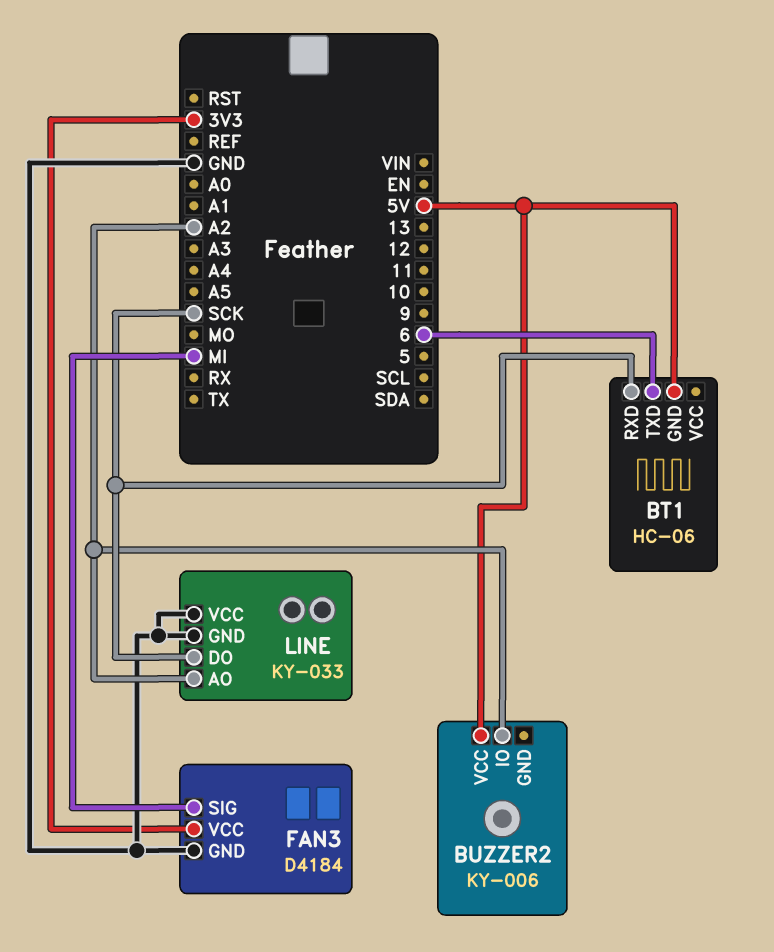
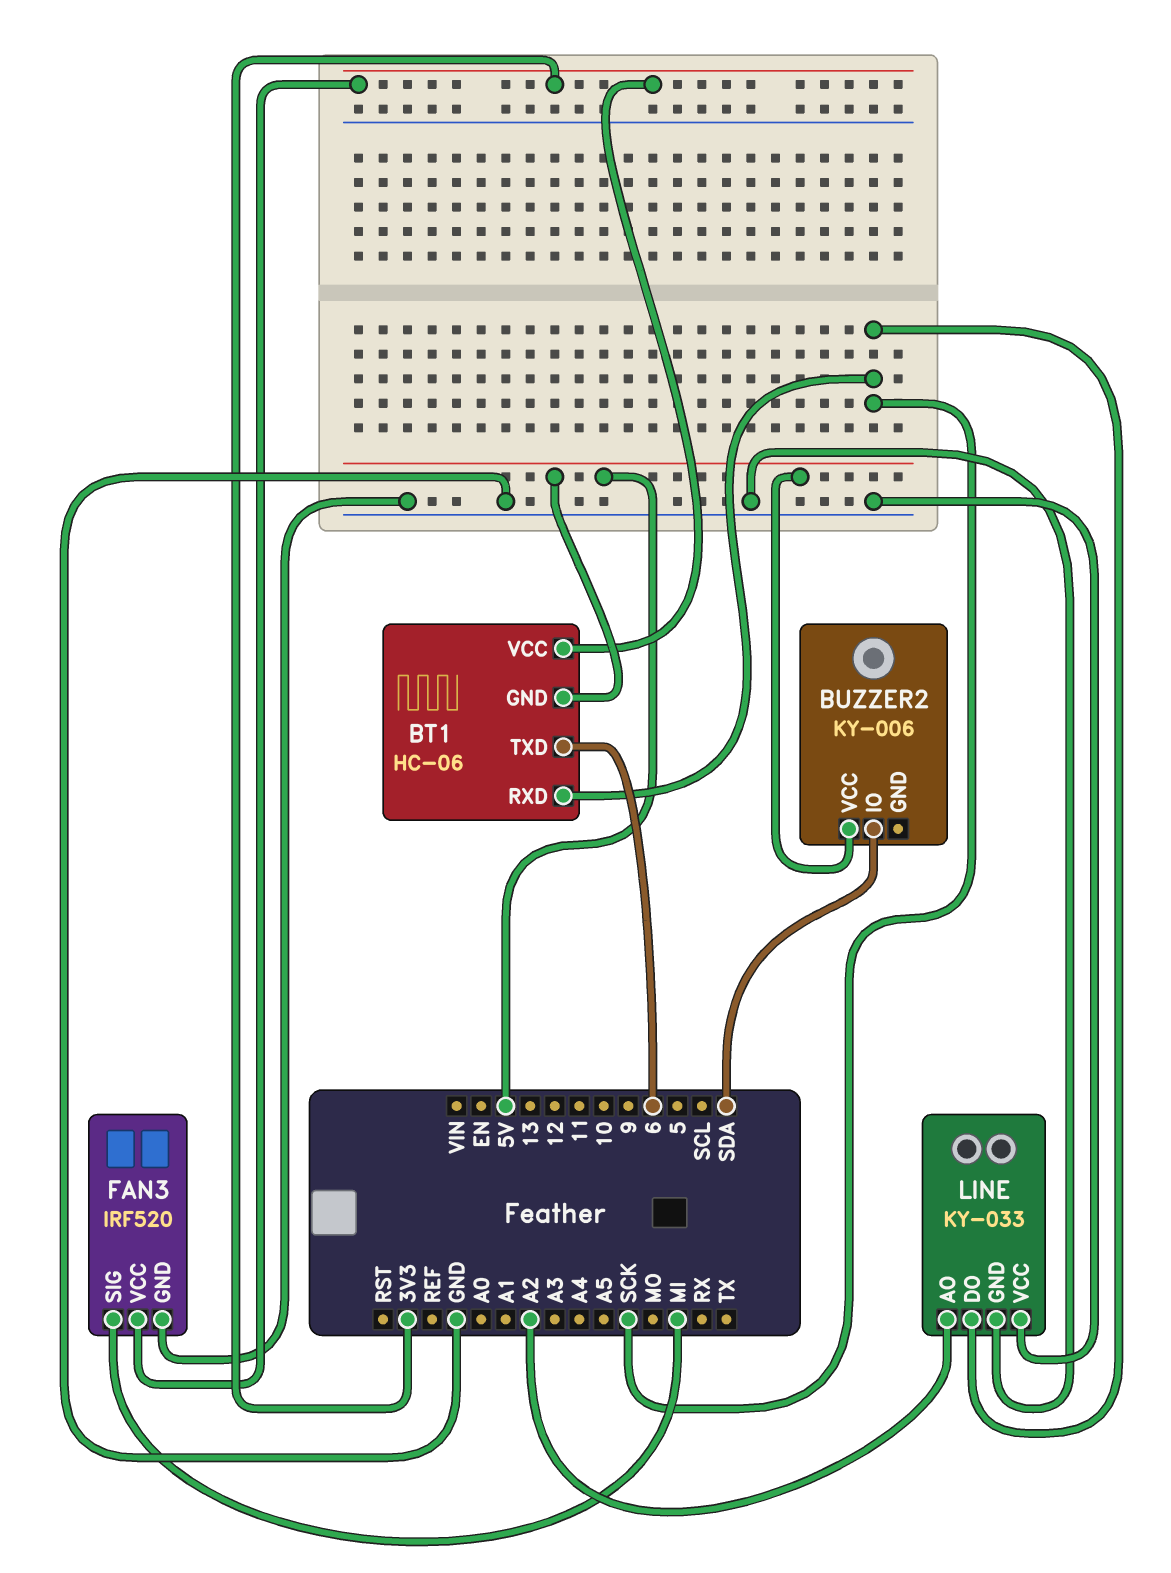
BT1 pin VCC: none -> 3V3
BUZZER2 pin IO: A2 -> SDA
FAN3: D4184 -> IRF520

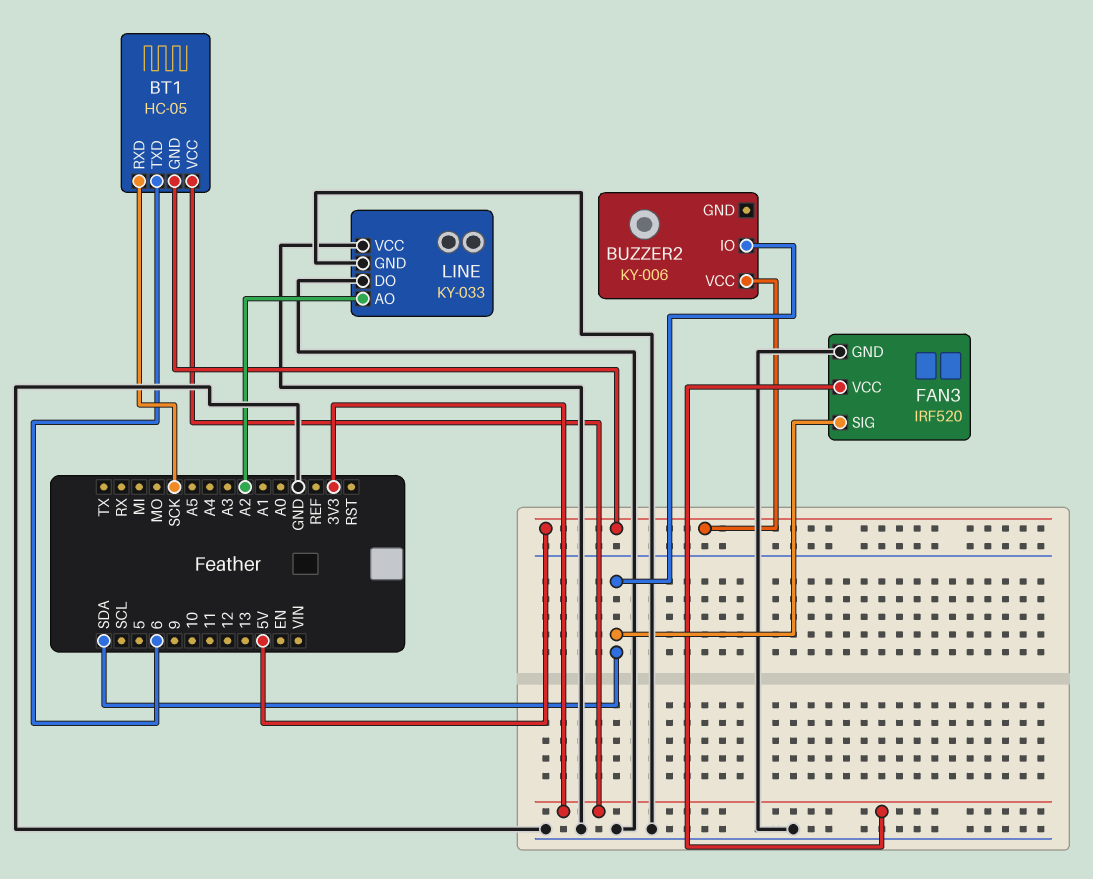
BT1: HC-06 -> HC-05
FAN3 pin SIG: MI -> SDA
LINE pin DO: SCK -> GND

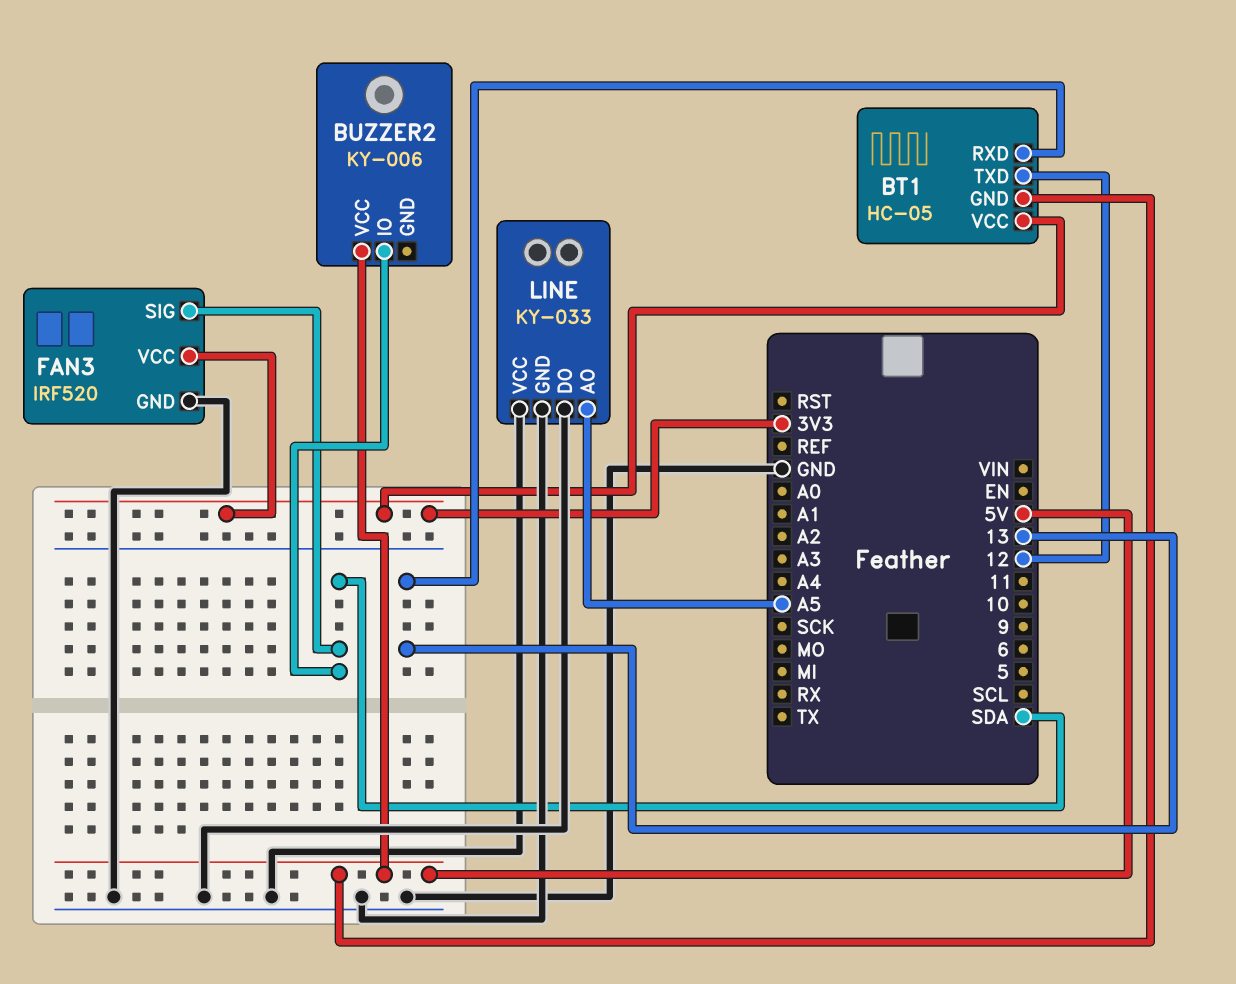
BT1 pin RXD: SCK -> 13
BT1 pin TXD: 6 -> 12
LINE pin AO: A2 -> A5

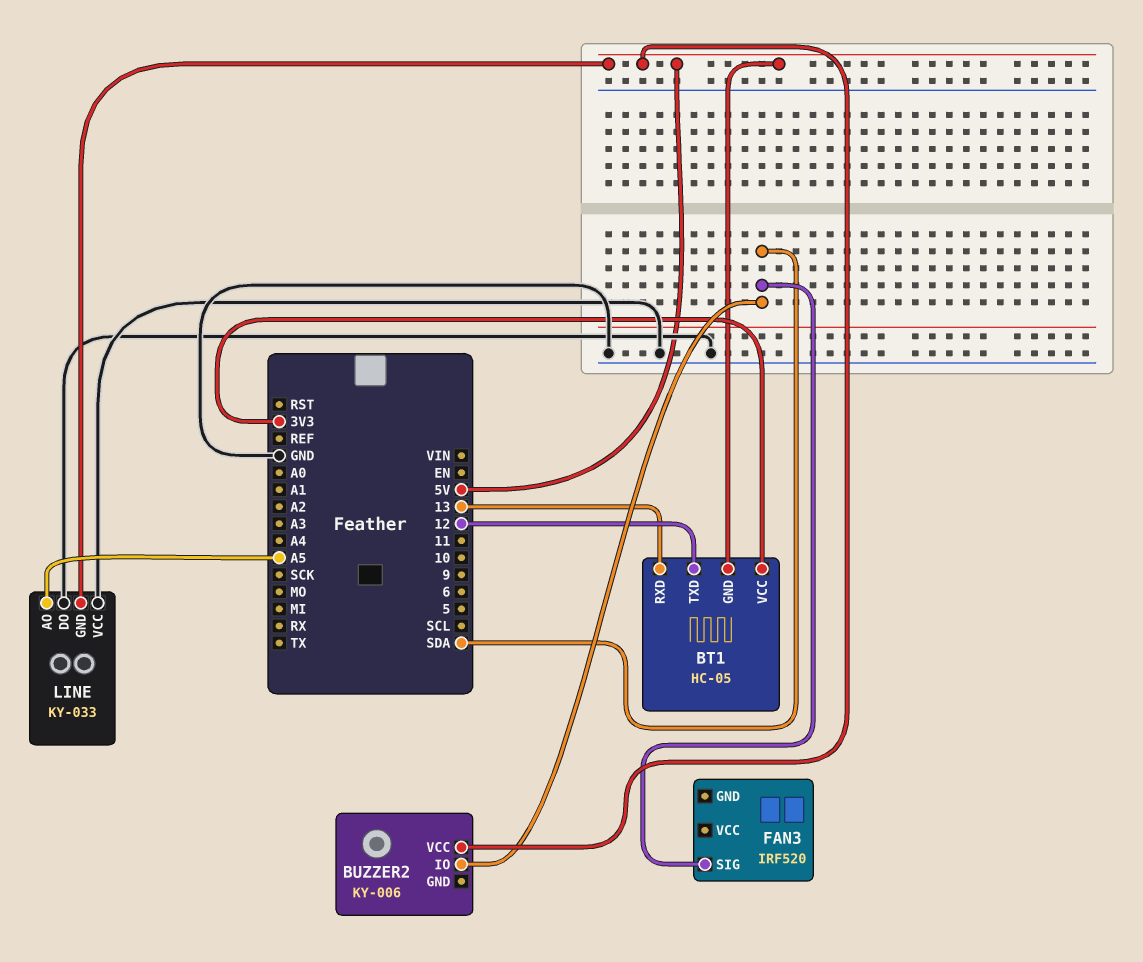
FAN3 pin GND: GND -> none
FAN3 pin VCC: 3V3 -> none
LINE pin GND: GND -> 5V

